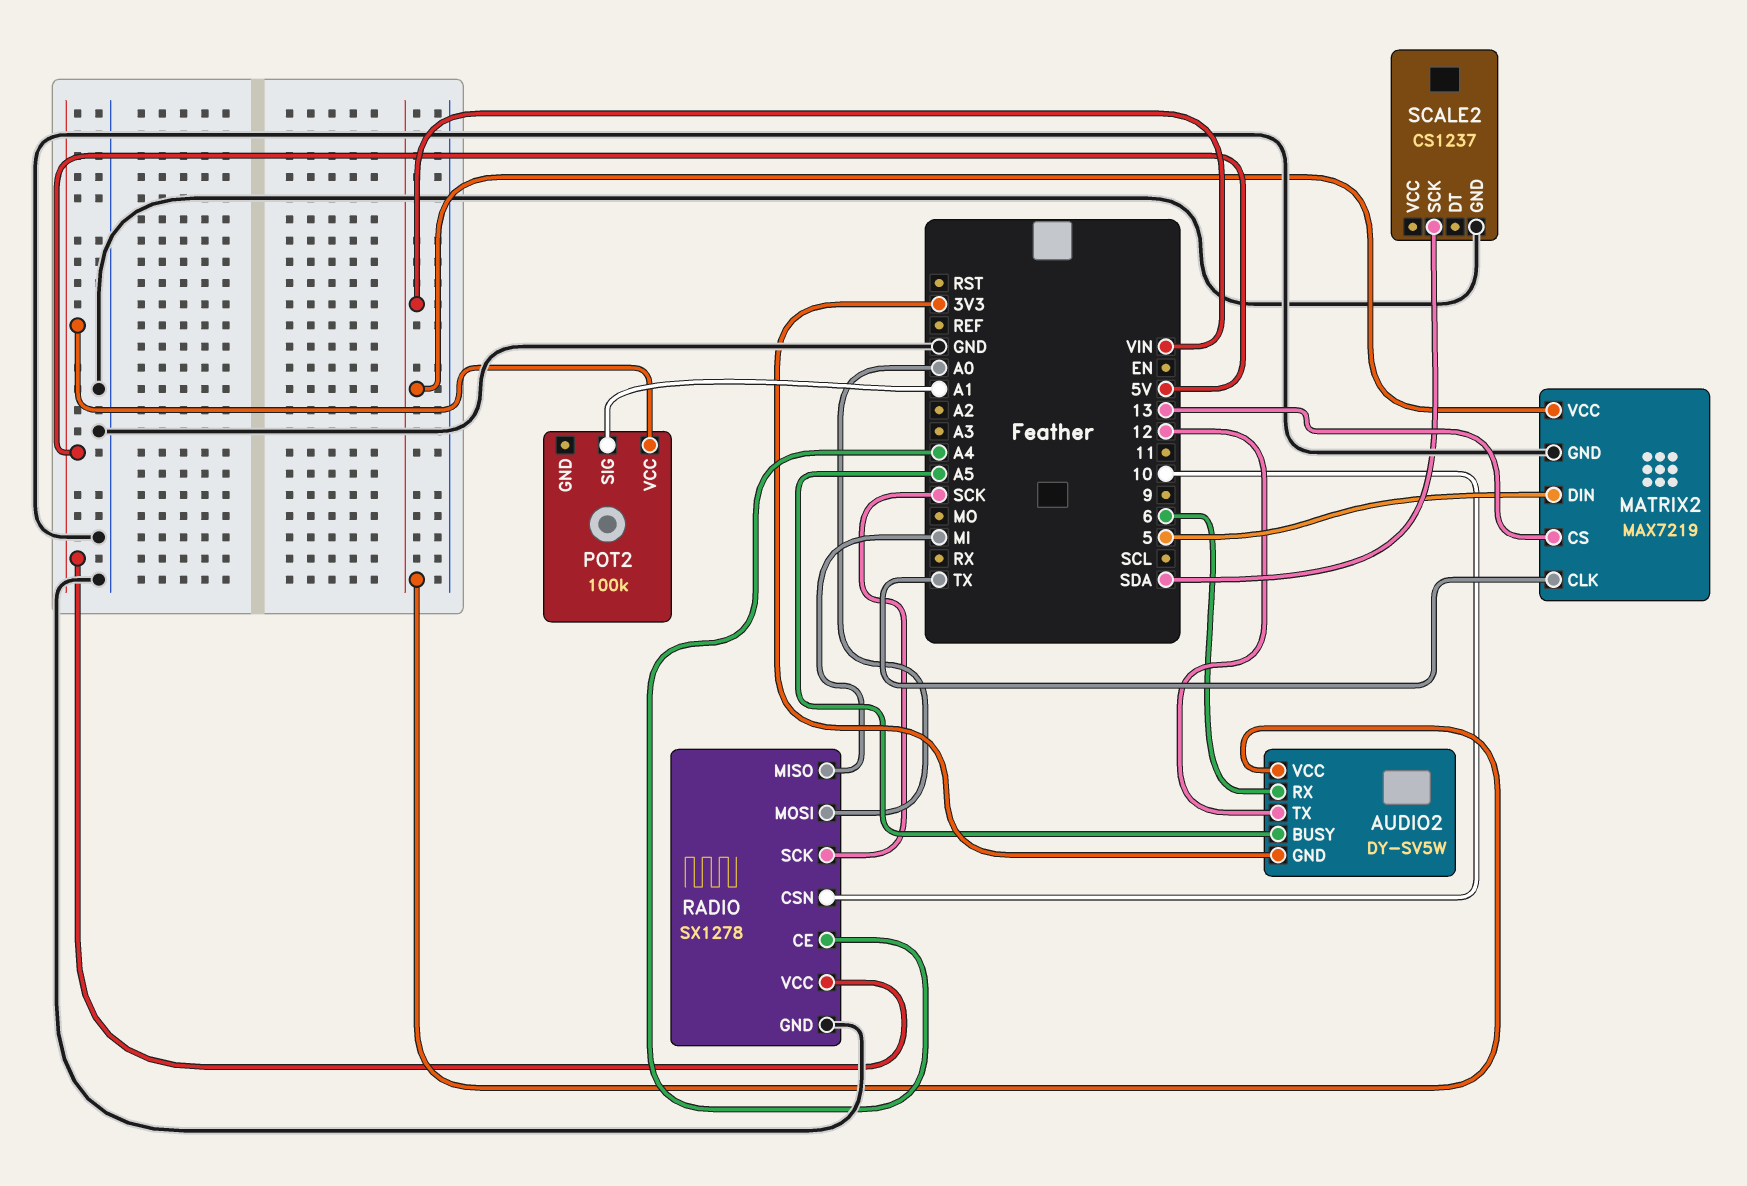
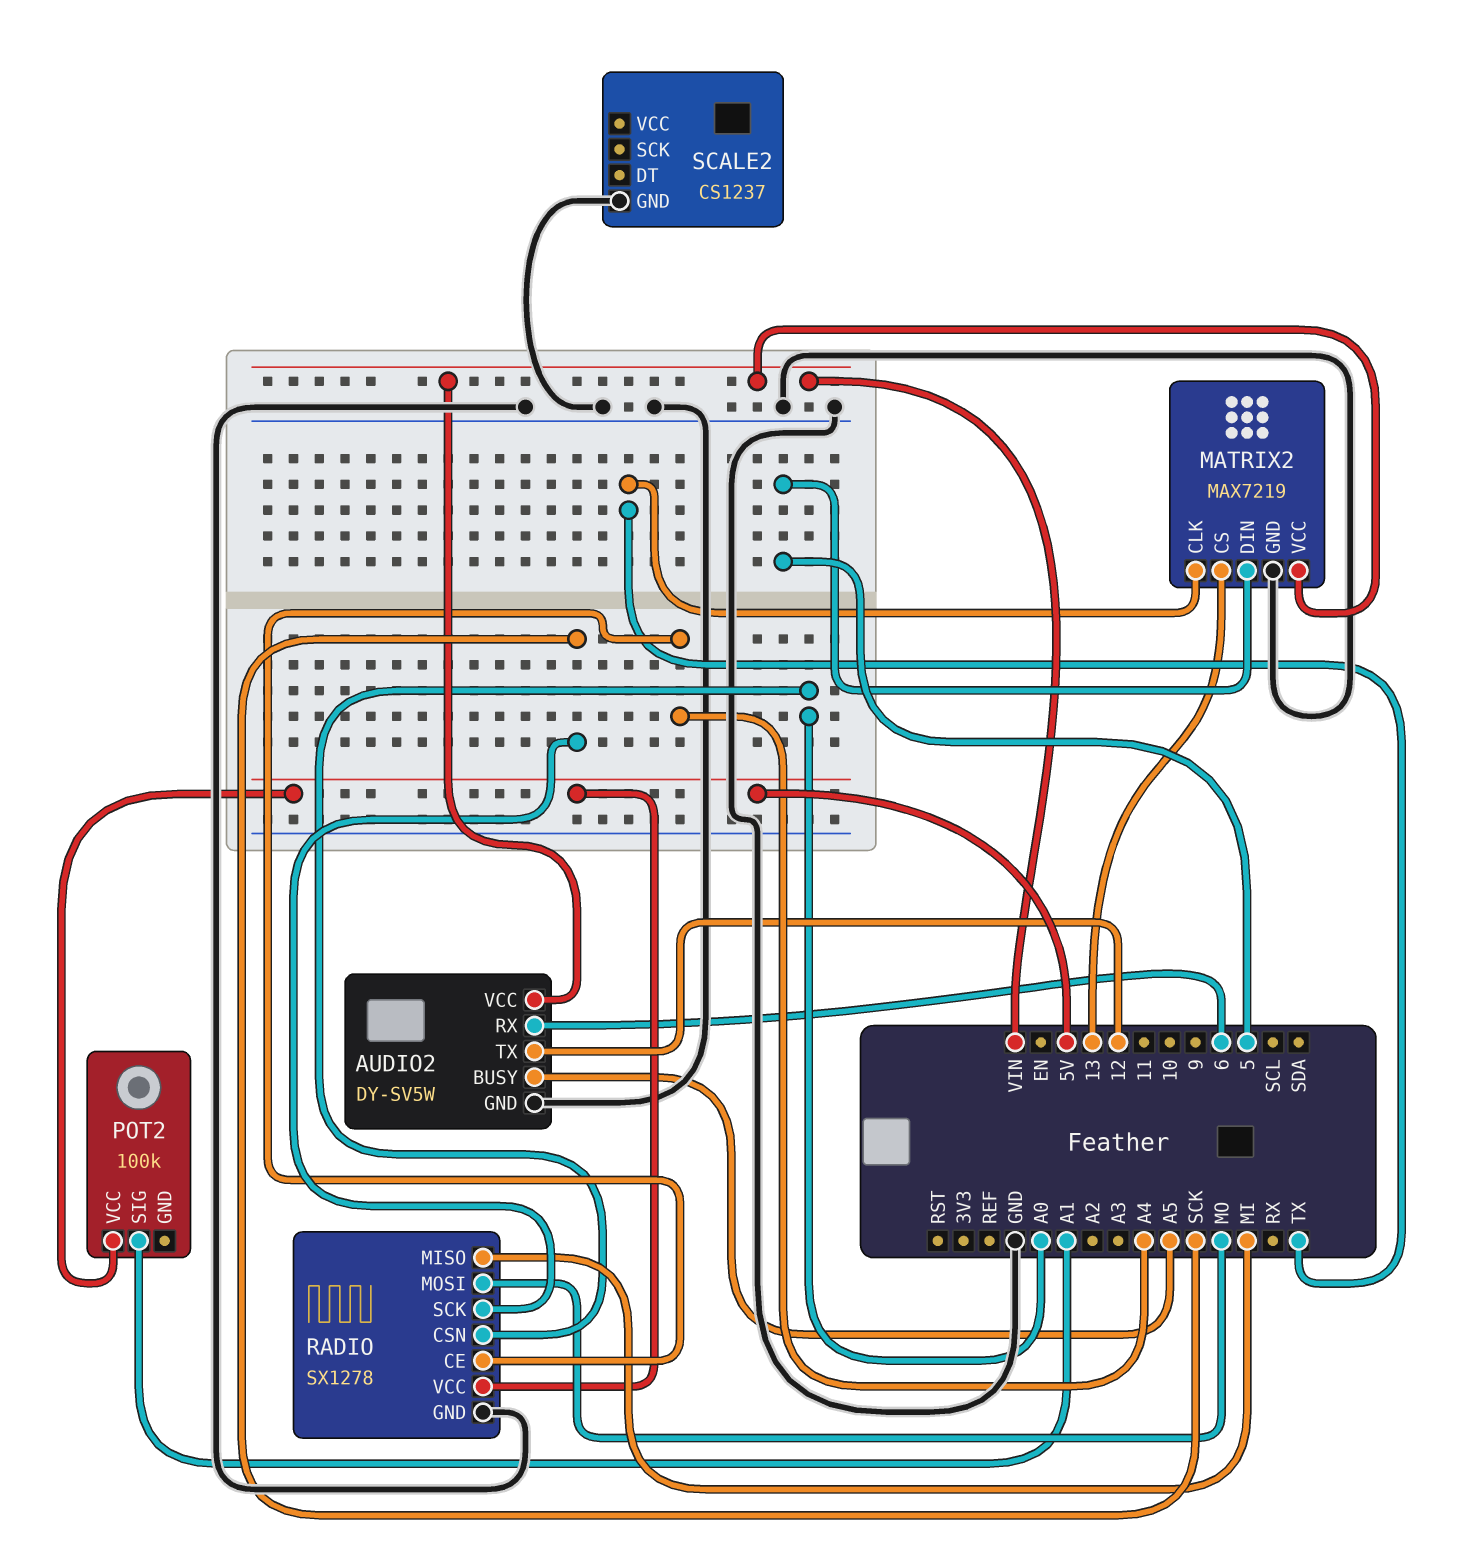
AUDIO2 pin GND: 3V3 -> GND
RADIO pin CSN: 10 -> A0
RADIO pin MOSI: A0 -> MO
SCALE2 pin SCK: SDA -> none

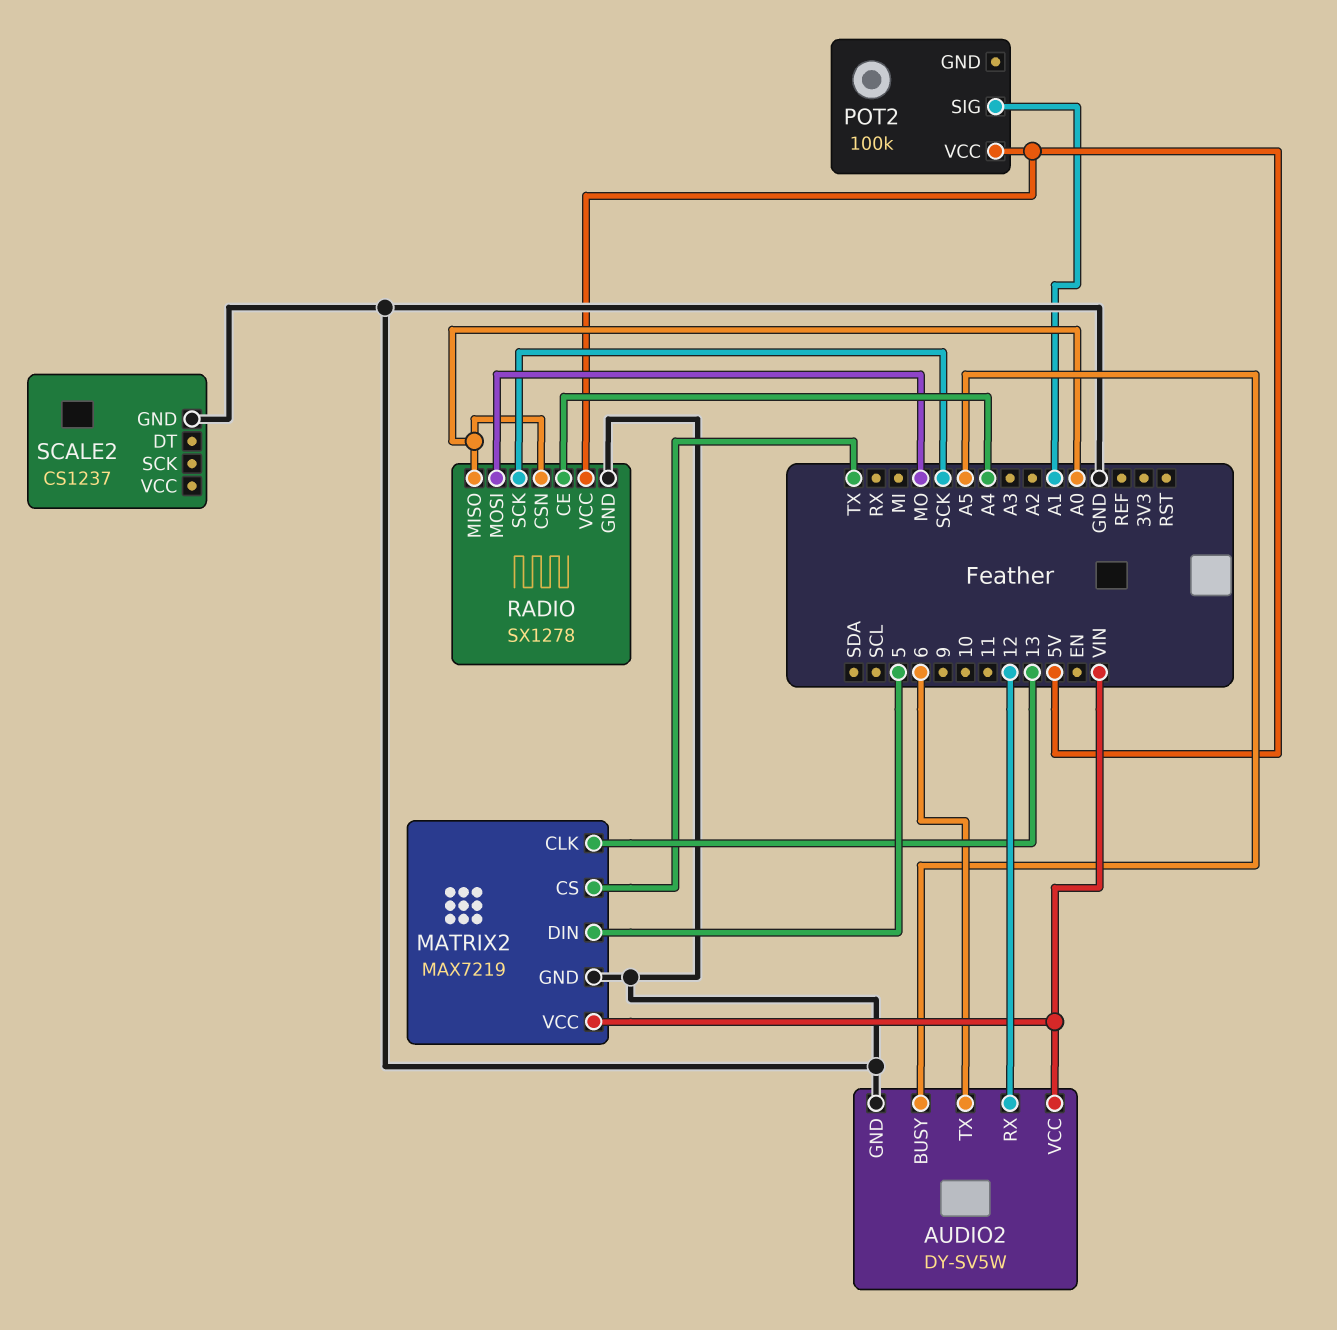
AUDIO2 pin RX: 6 -> 12
AUDIO2 pin TX: 12 -> 6
MATRIX2 pin CLK: TX -> 13
MATRIX2 pin CS: 13 -> TX
RADIO pin MISO: MI -> A0

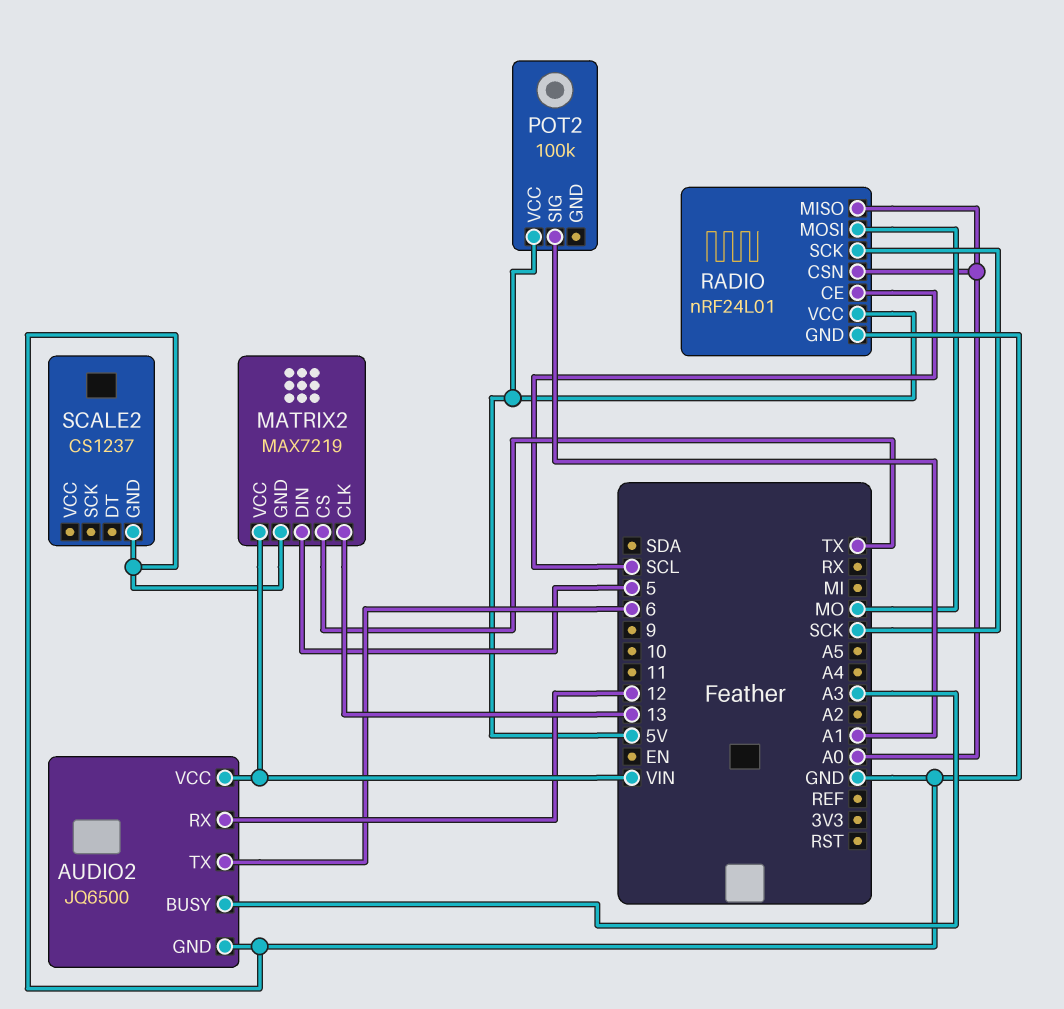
AUDIO2: DY-SV5W -> JQ6500
AUDIO2 pin BUSY: A5 -> A3
RADIO: SX1278 -> nRF24L01
RADIO pin CE: A4 -> SCL

